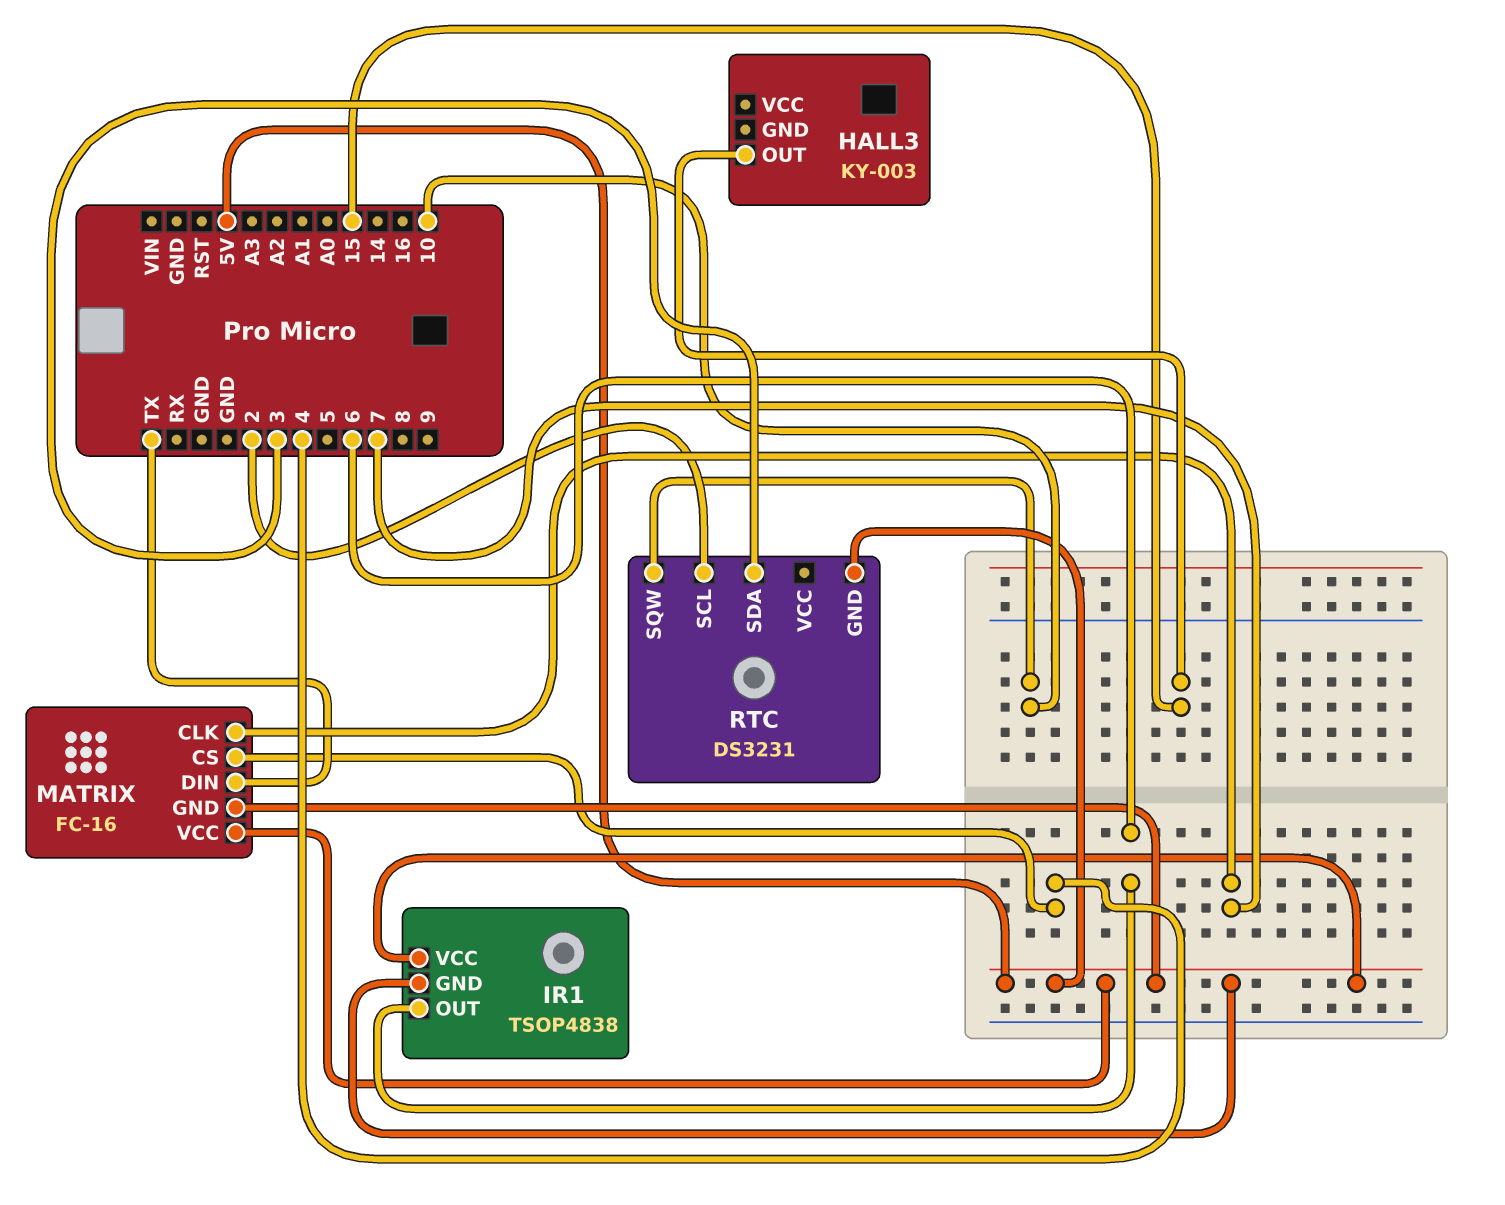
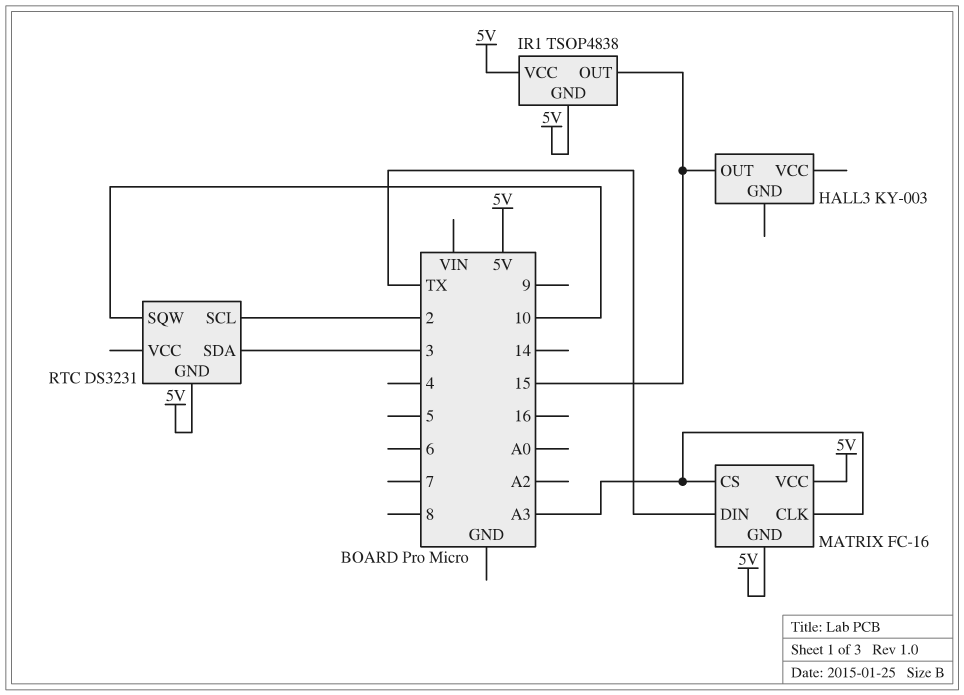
IR1 pin OUT: 6 -> 15
MATRIX pin CLK: 7 -> A3
MATRIX pin CS: 4 -> A3

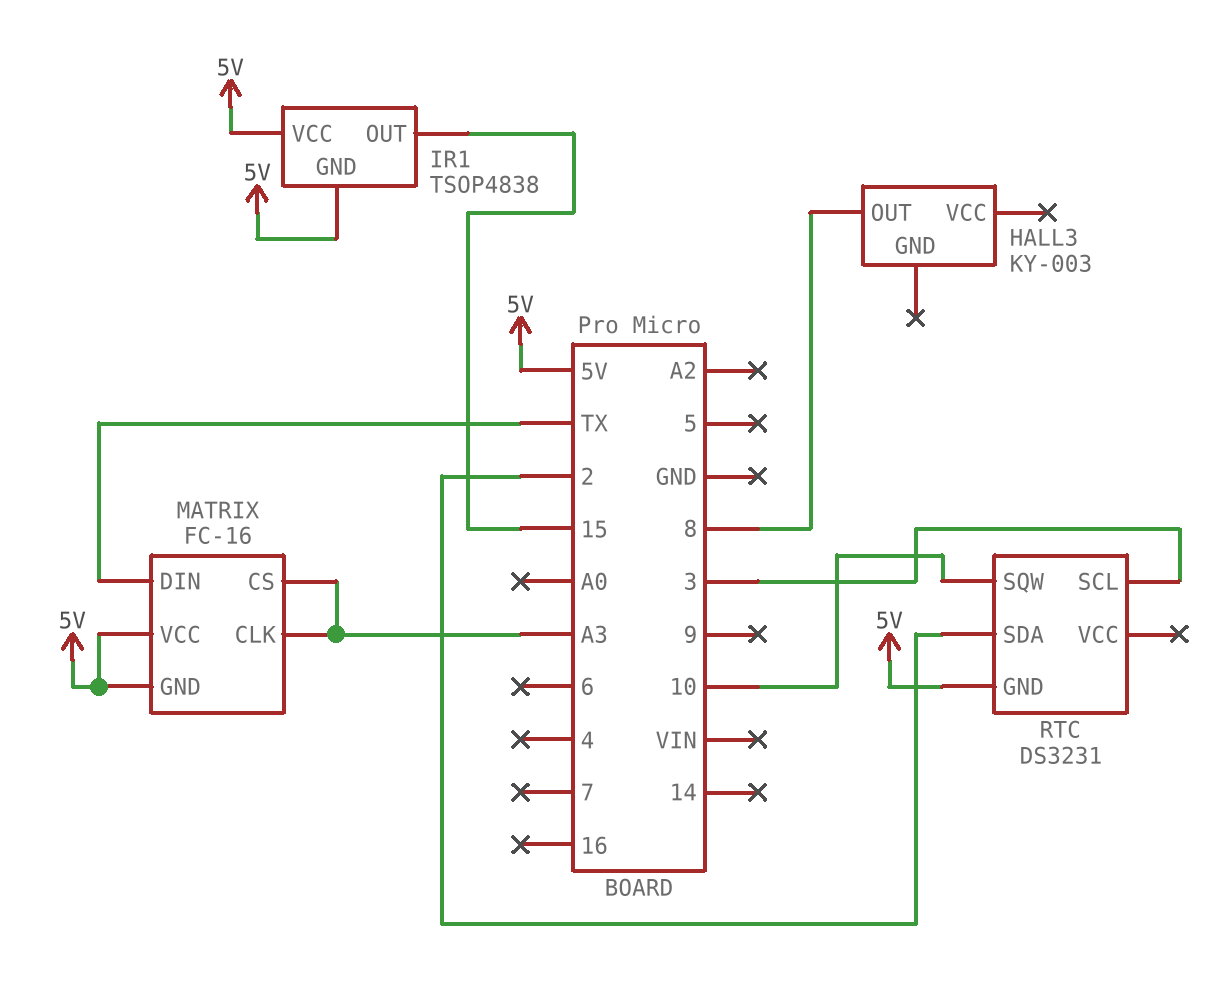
HALL3 pin OUT: 15 -> 8
RTC pin SCL: 2 -> 3
RTC pin SDA: 3 -> 2

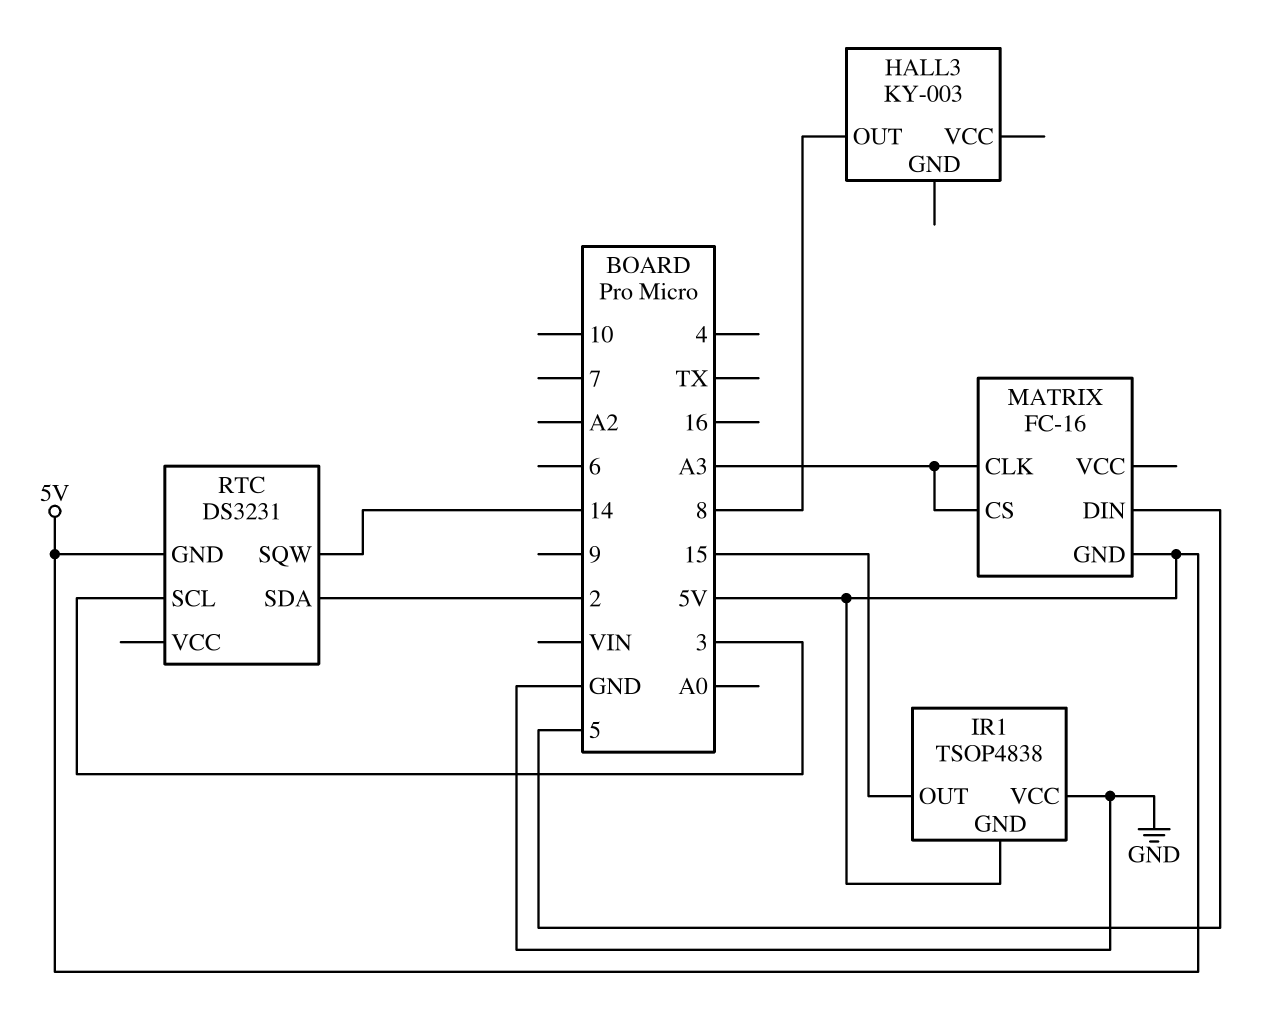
IR1 pin VCC: 5V -> GND
MATRIX pin DIN: TX -> 5
MATRIX pin VCC: 5V -> none
RTC pin SQW: 10 -> 14

